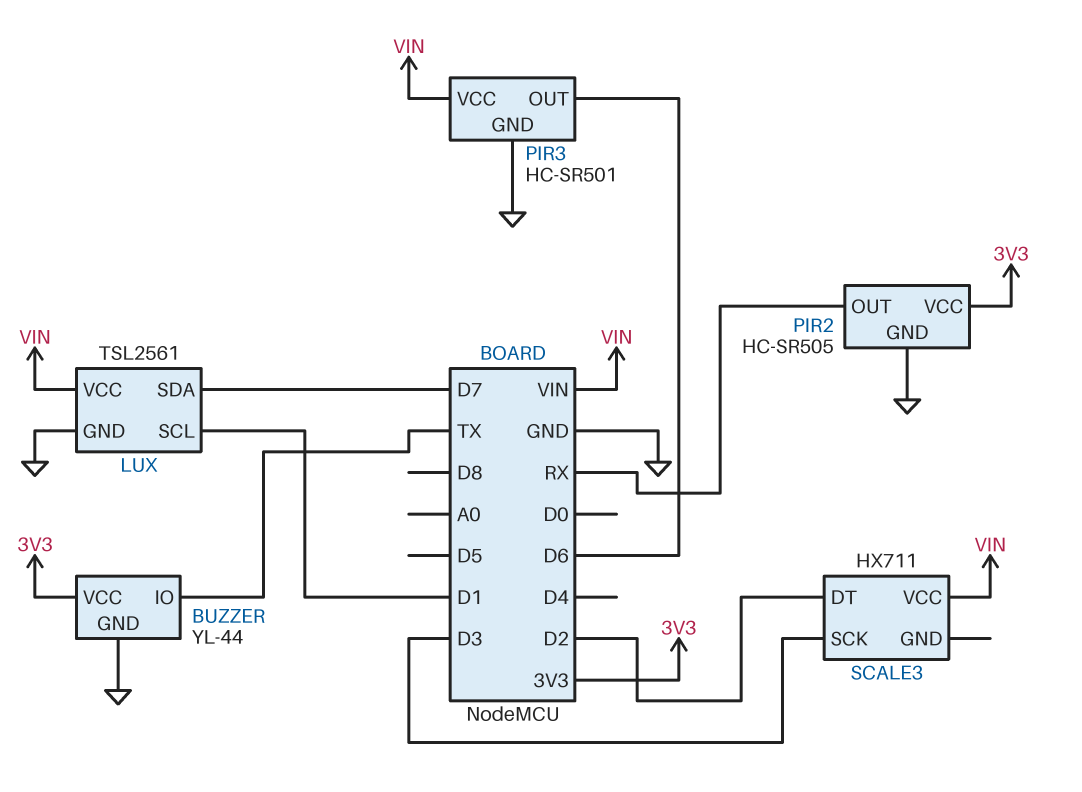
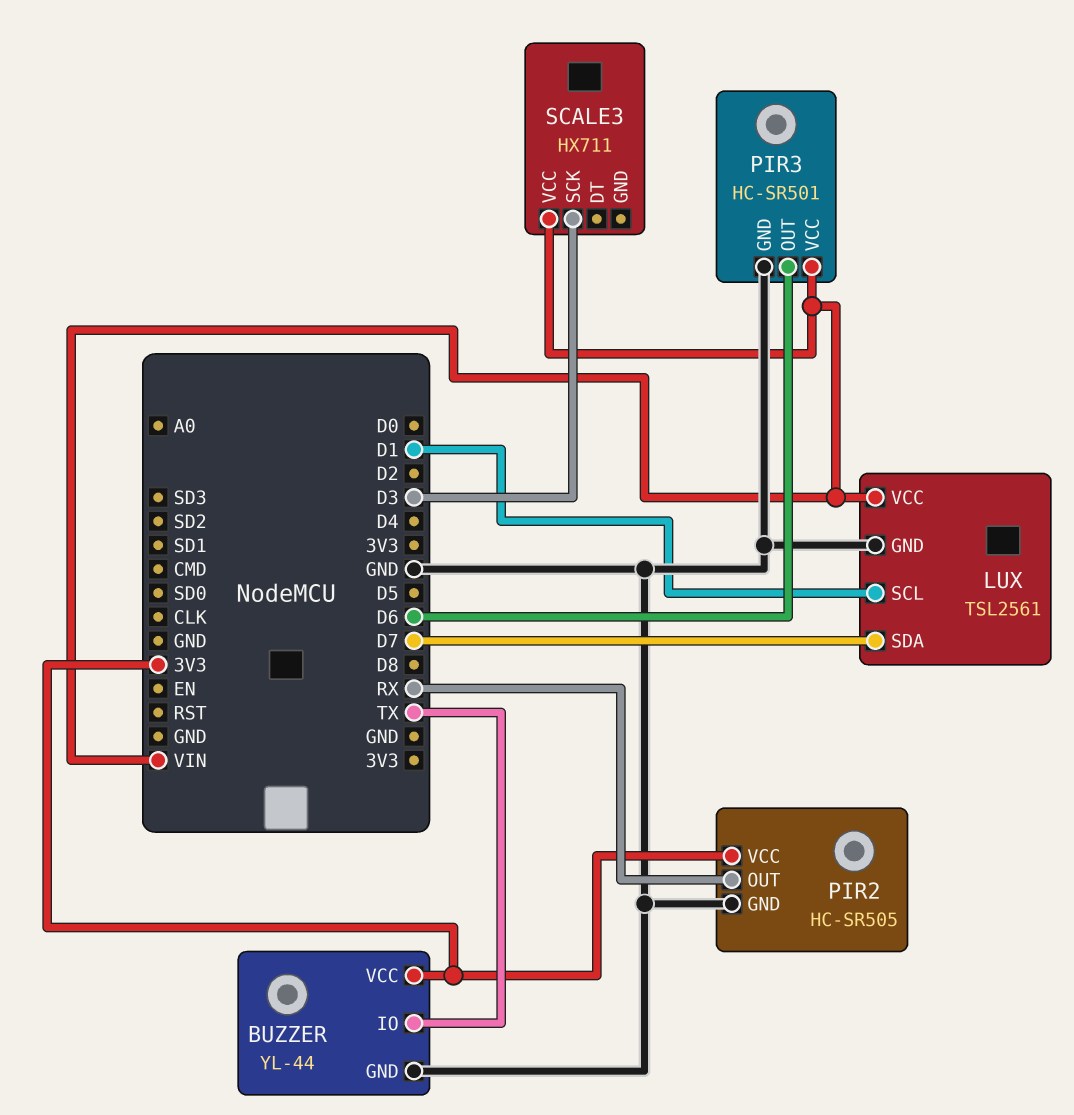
SCALE3 pin DT: D2 -> none

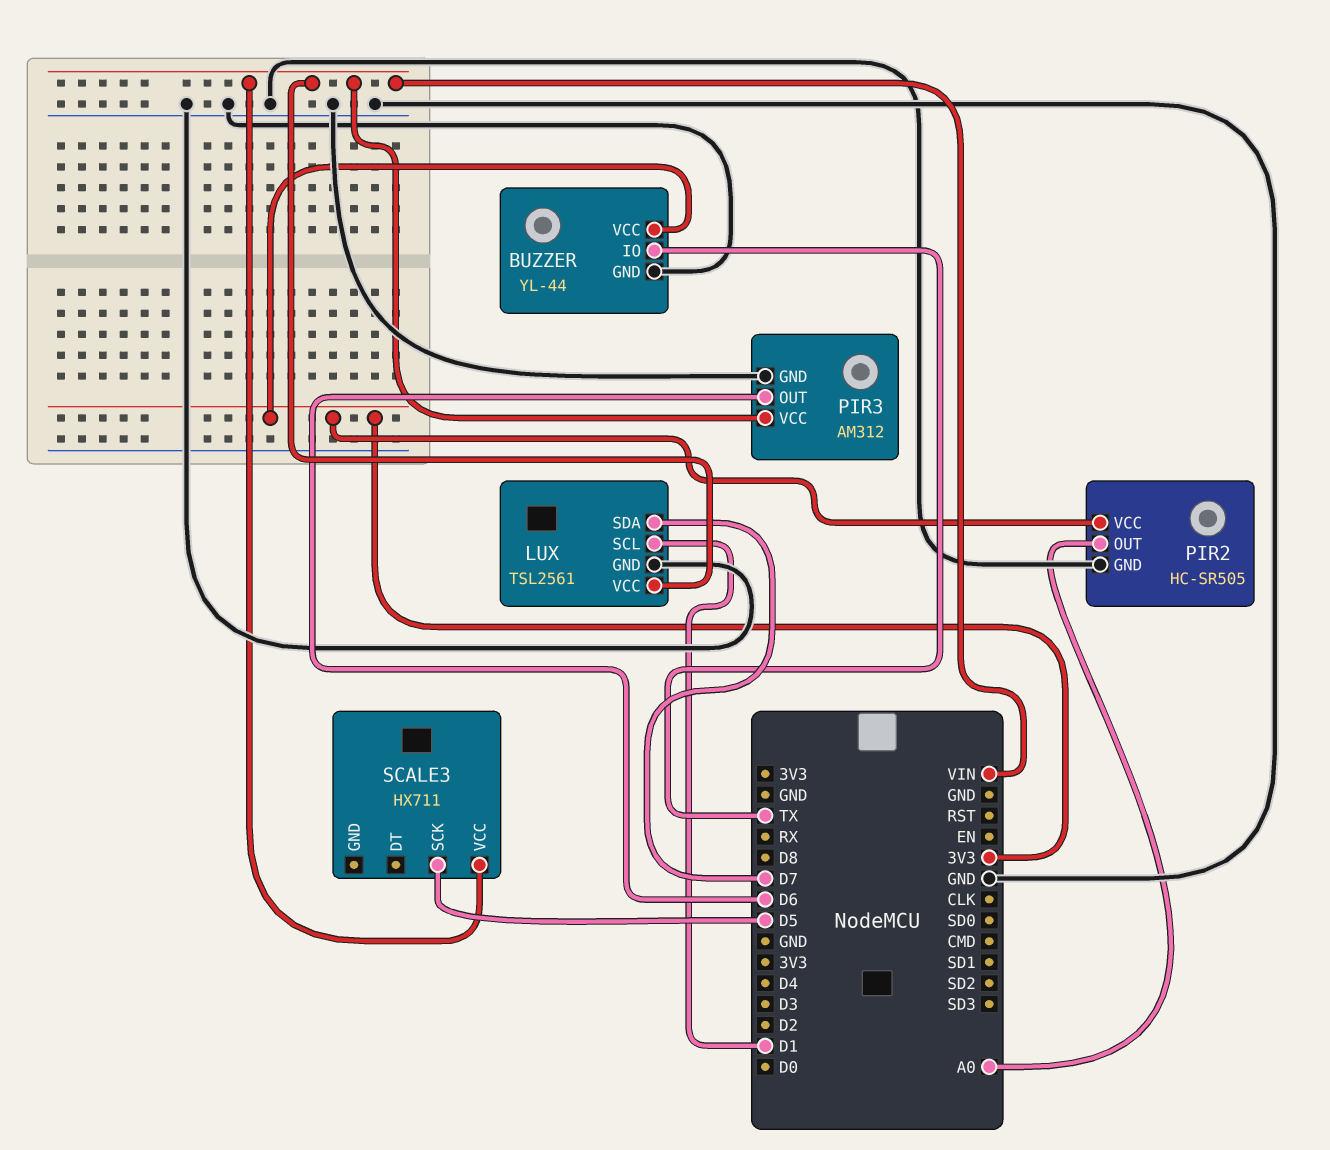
PIR2 pin OUT: RX -> A0
PIR3: HC-SR501 -> AM312
SCALE3 pin SCK: D3 -> D5

